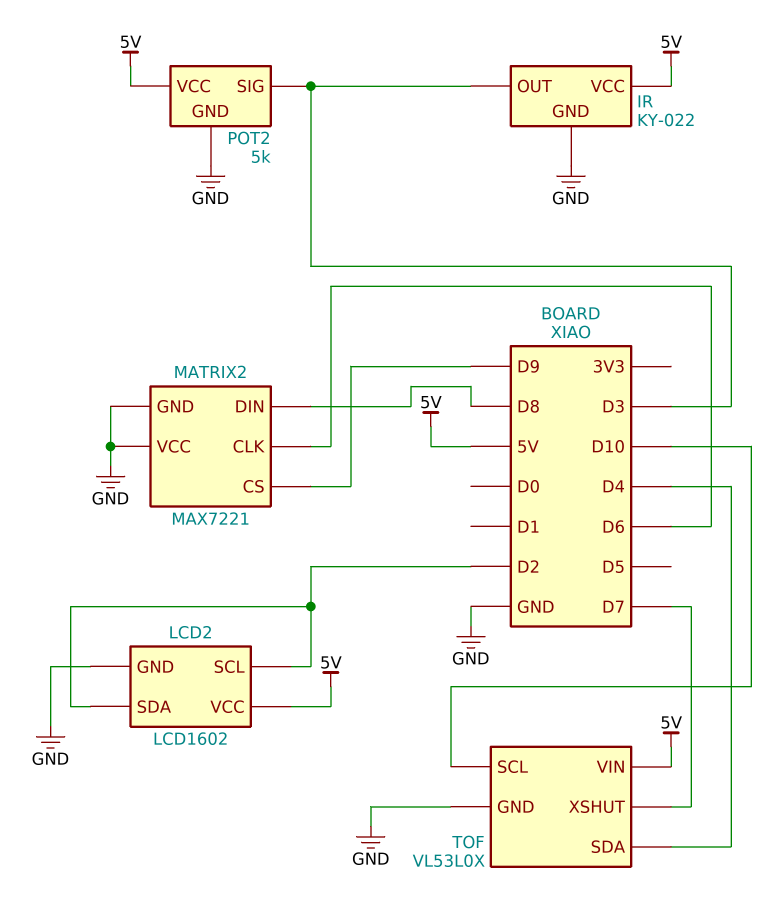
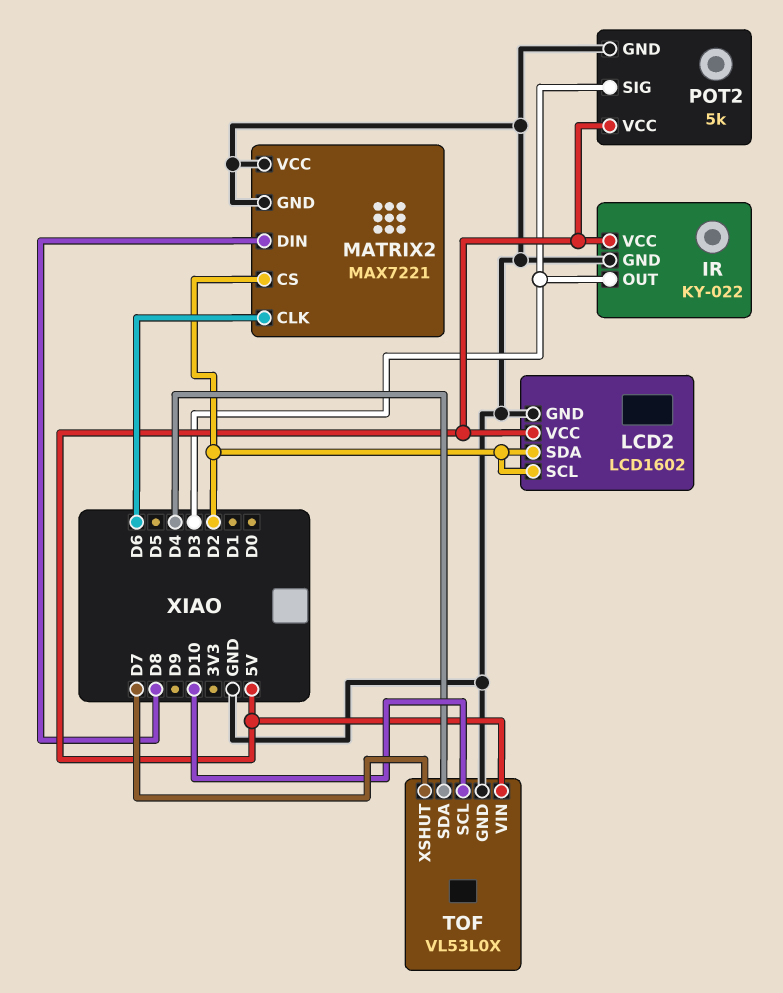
MATRIX2 pin CS: D9 -> D2

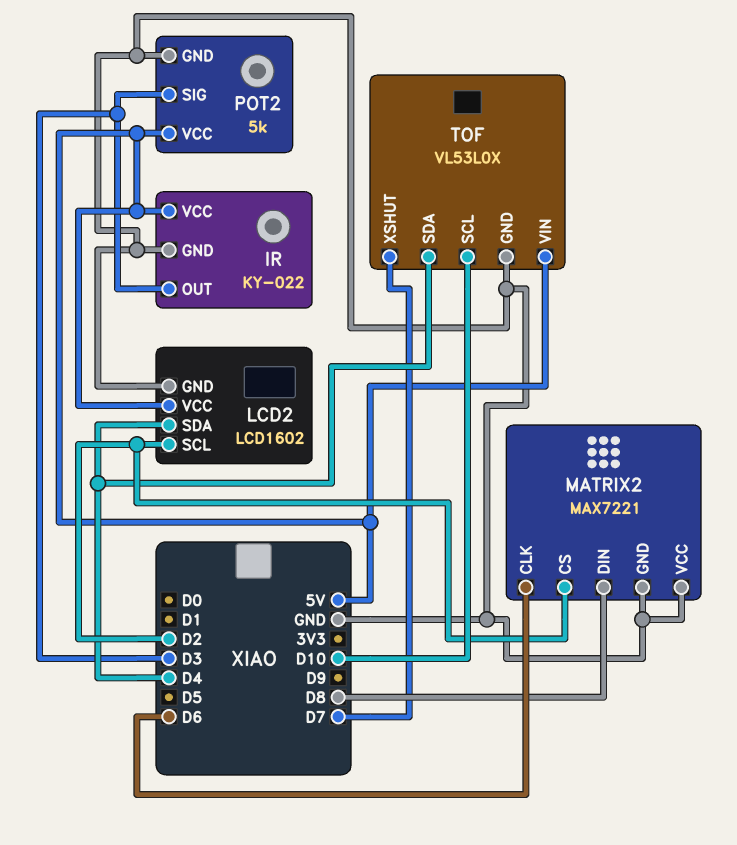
LCD2 pin SDA: D2 -> D4

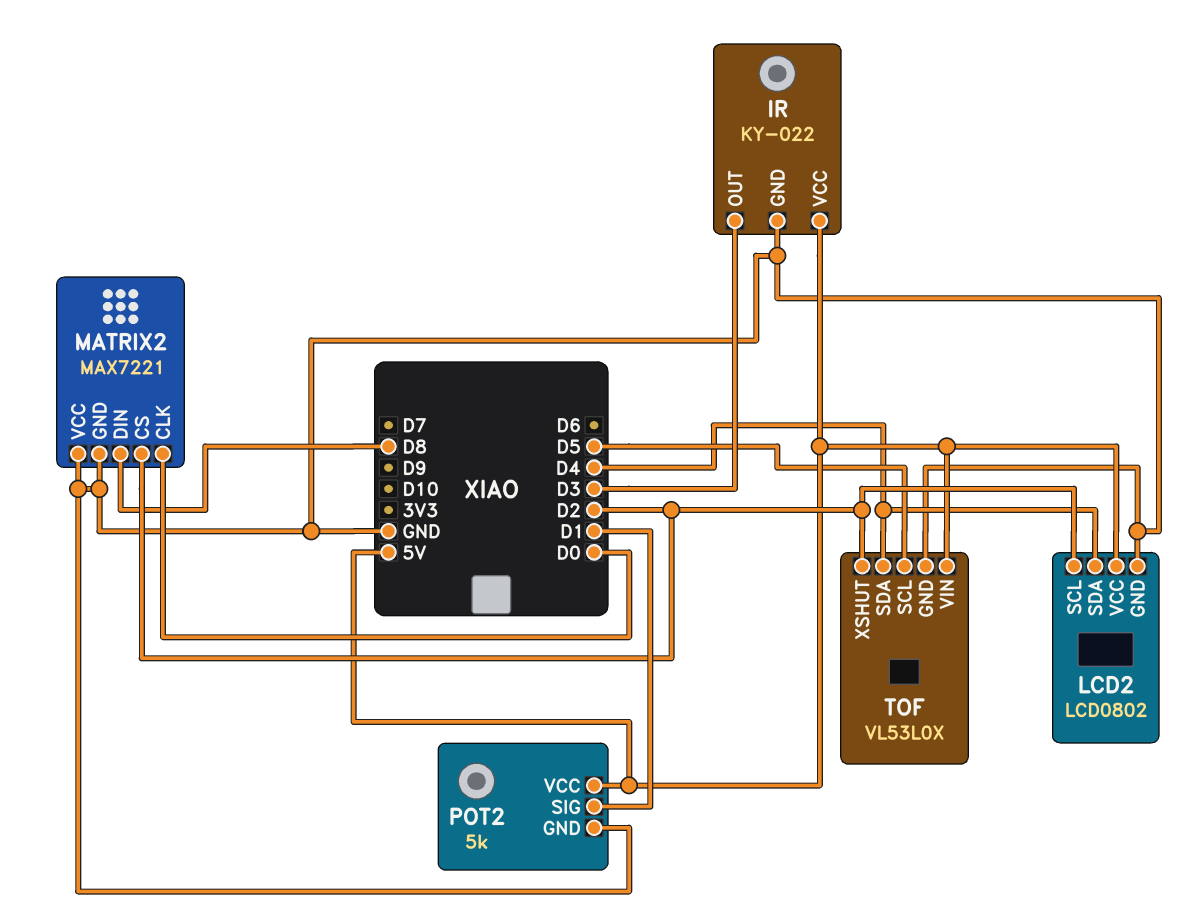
LCD2: LCD1602 -> LCD0802
MATRIX2 pin CLK: D6 -> D0
POT2 pin SIG: D3 -> D1
TOF pin SCL: D10 -> D5
TOF pin XSHUT: D7 -> D2

